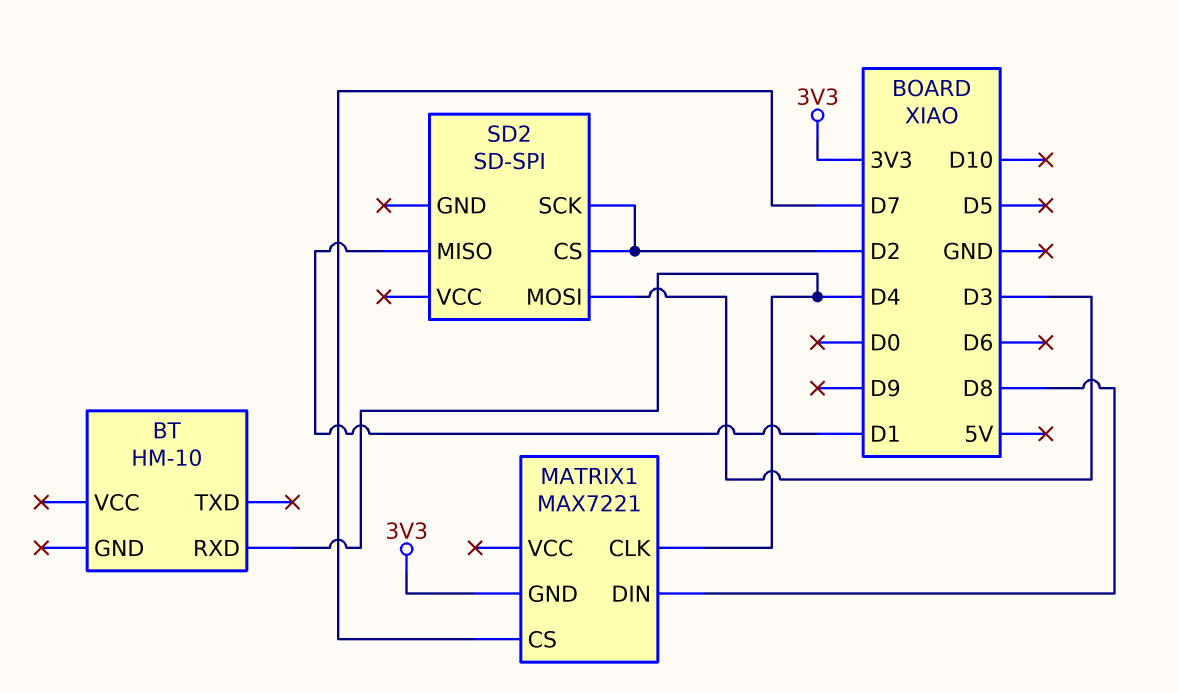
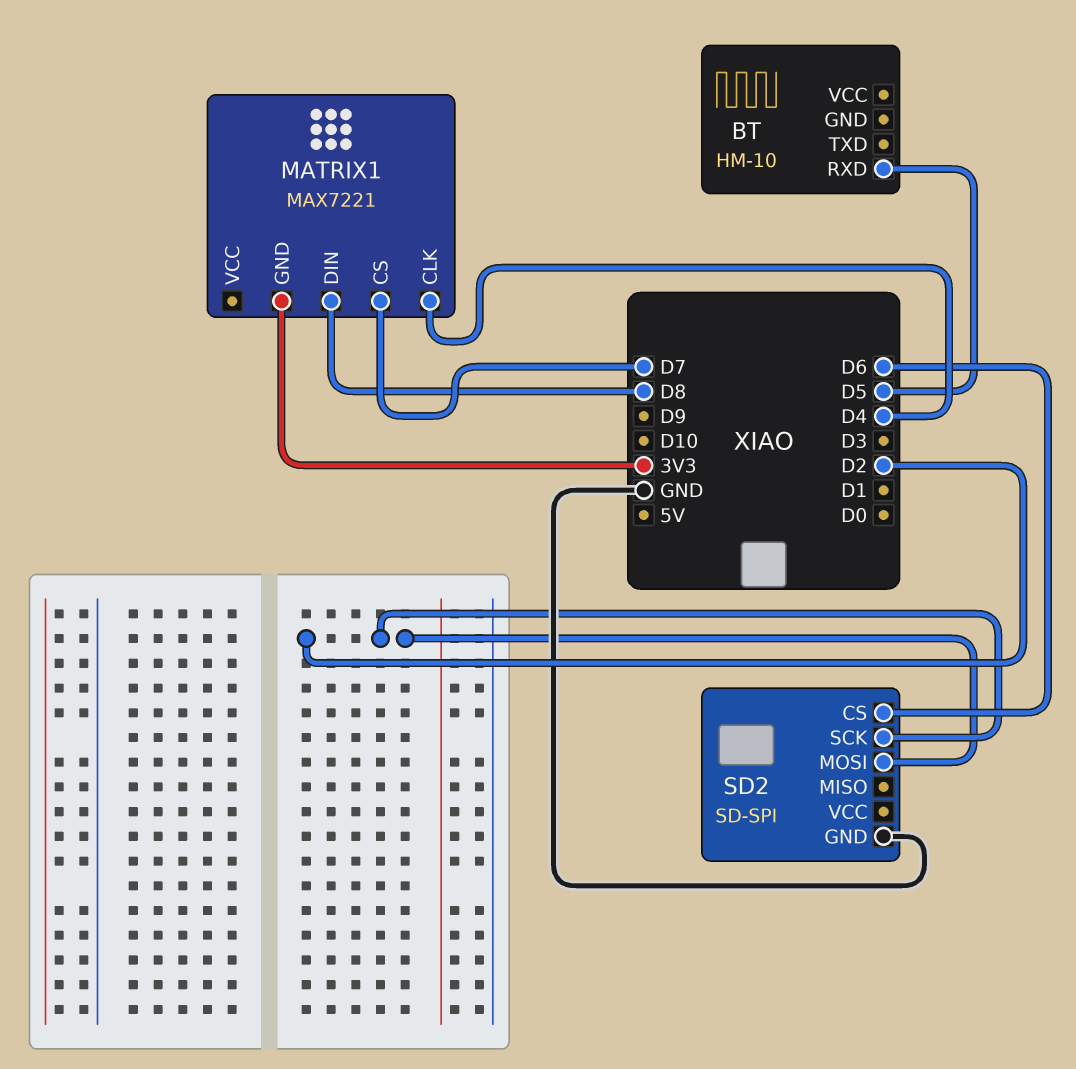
BT pin RXD: D4 -> D5
SD2 pin CS: D2 -> D6
SD2 pin GND: none -> GND
SD2 pin MISO: D1 -> none
SD2 pin MOSI: D3 -> D2

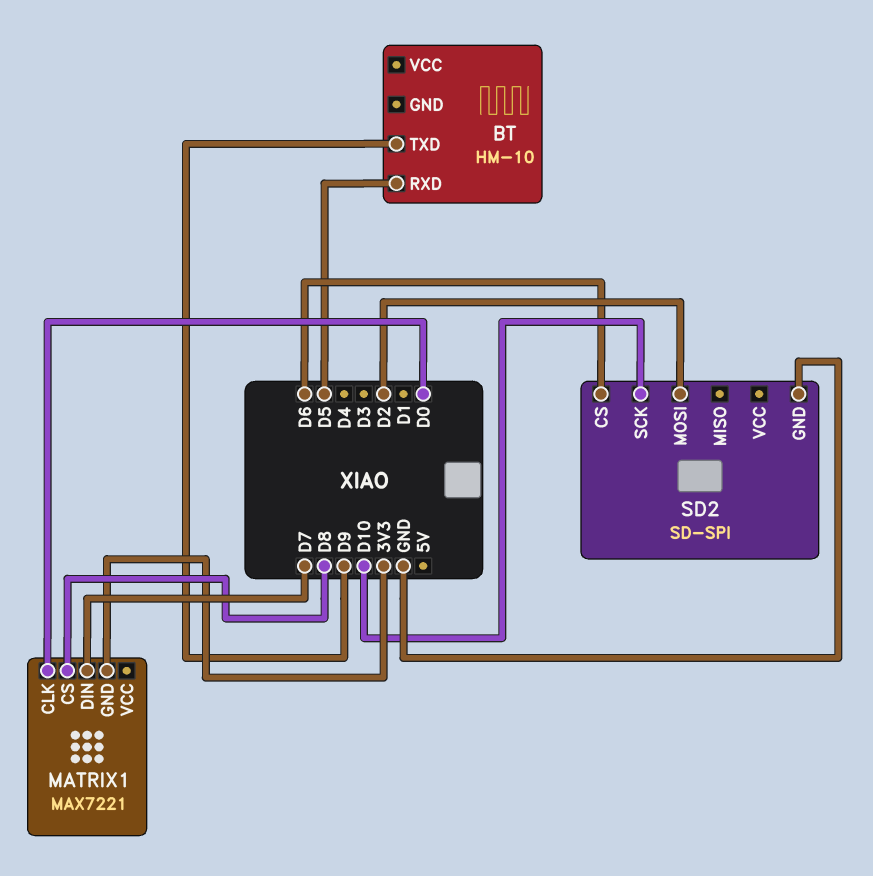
BT pin TXD: none -> D9
MATRIX1 pin CLK: D4 -> D0
MATRIX1 pin CS: D7 -> D8
MATRIX1 pin DIN: D8 -> D7
SD2 pin SCK: D2 -> D10

